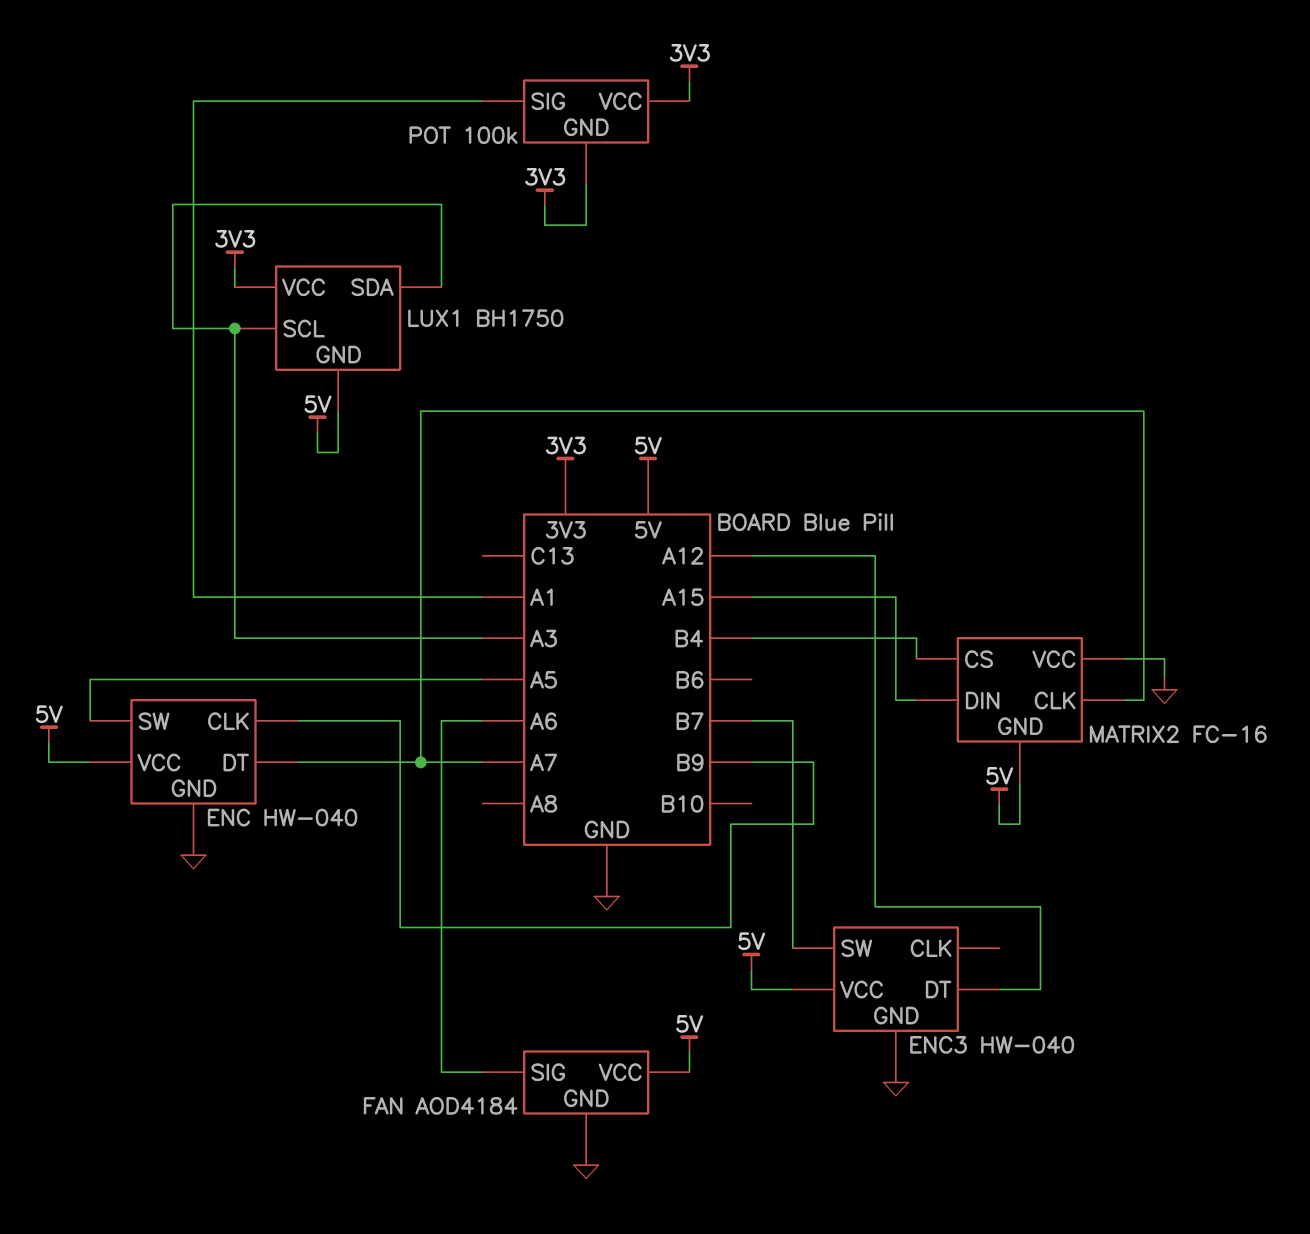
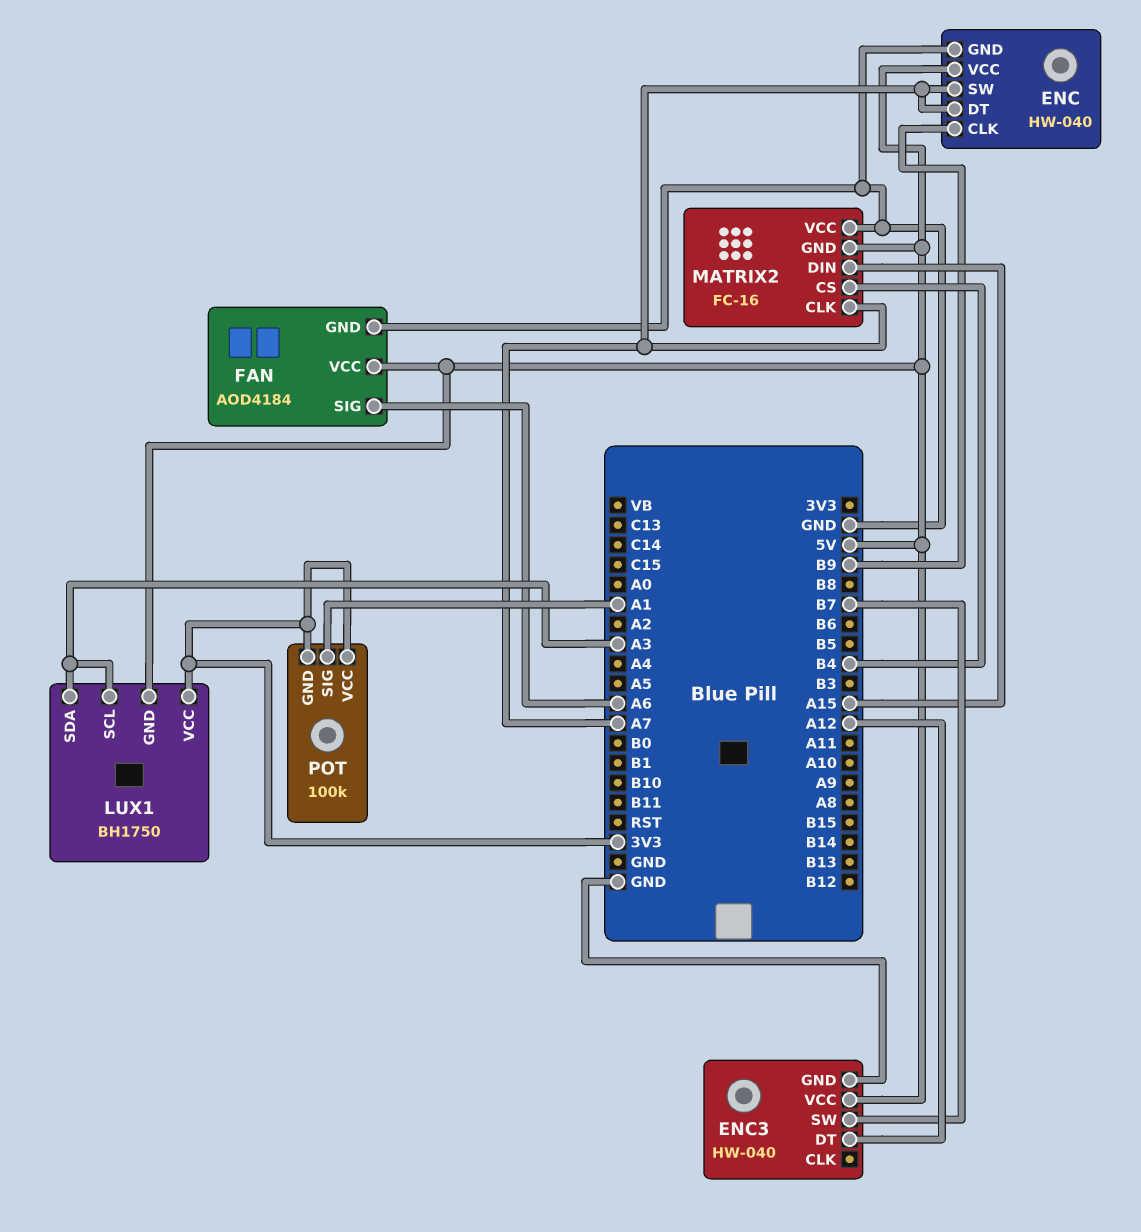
ENC pin SW: A5 -> A7

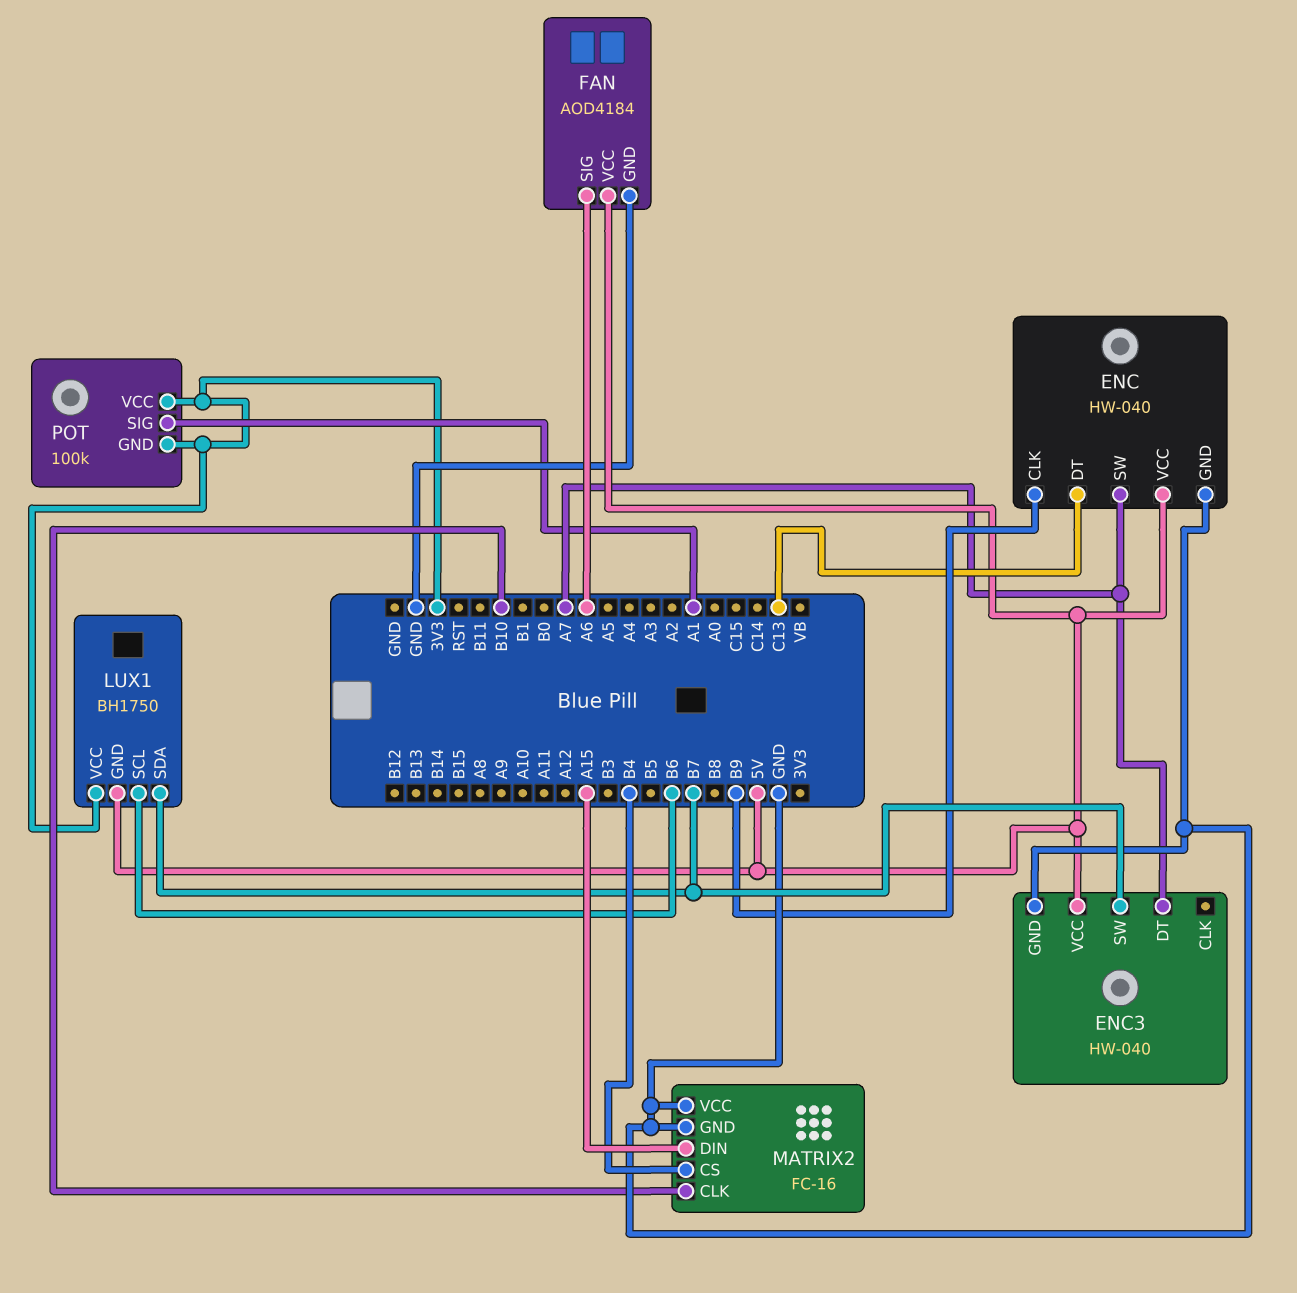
ENC pin DT: A7 -> C13
ENC3 pin DT: A12 -> A7
LUX1 pin SCL: A3 -> B6
LUX1 pin SDA: A3 -> B7
MATRIX2 pin CLK: A7 -> B10
MATRIX2 pin GND: 5V -> GND

